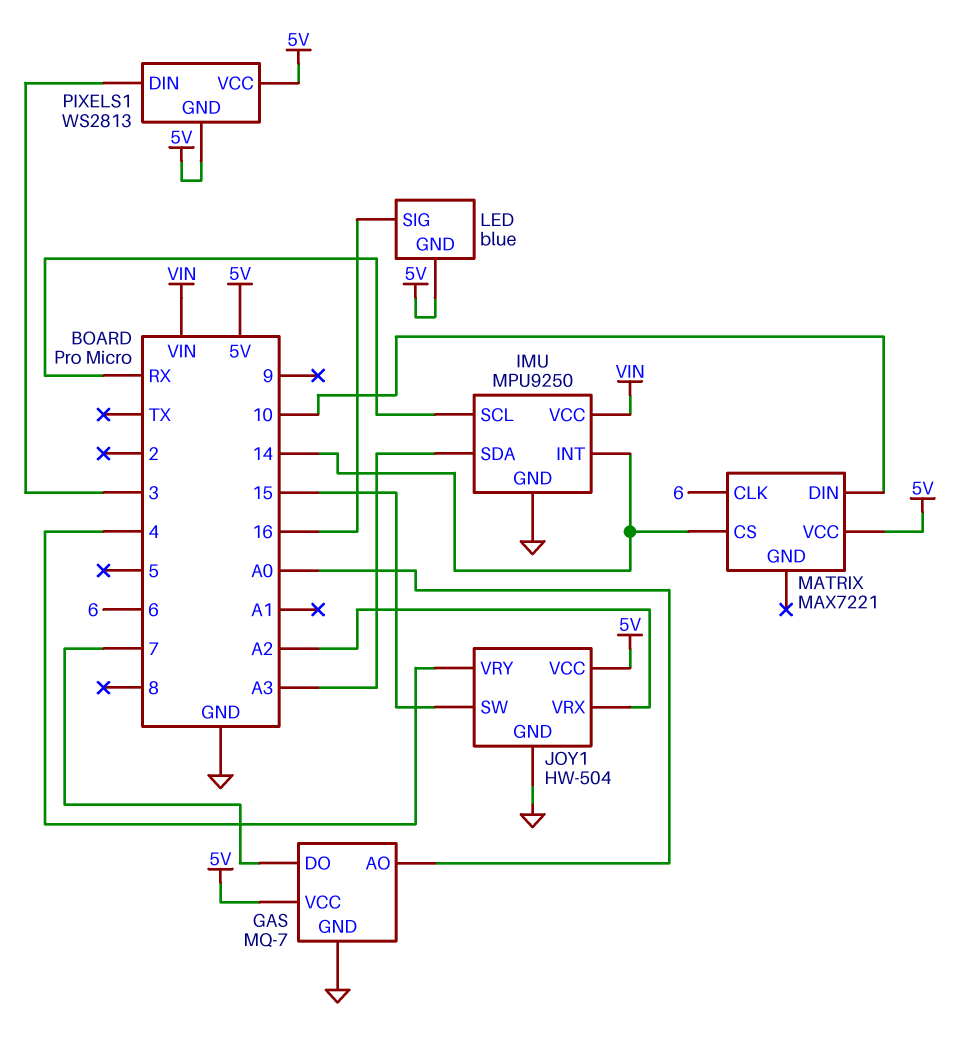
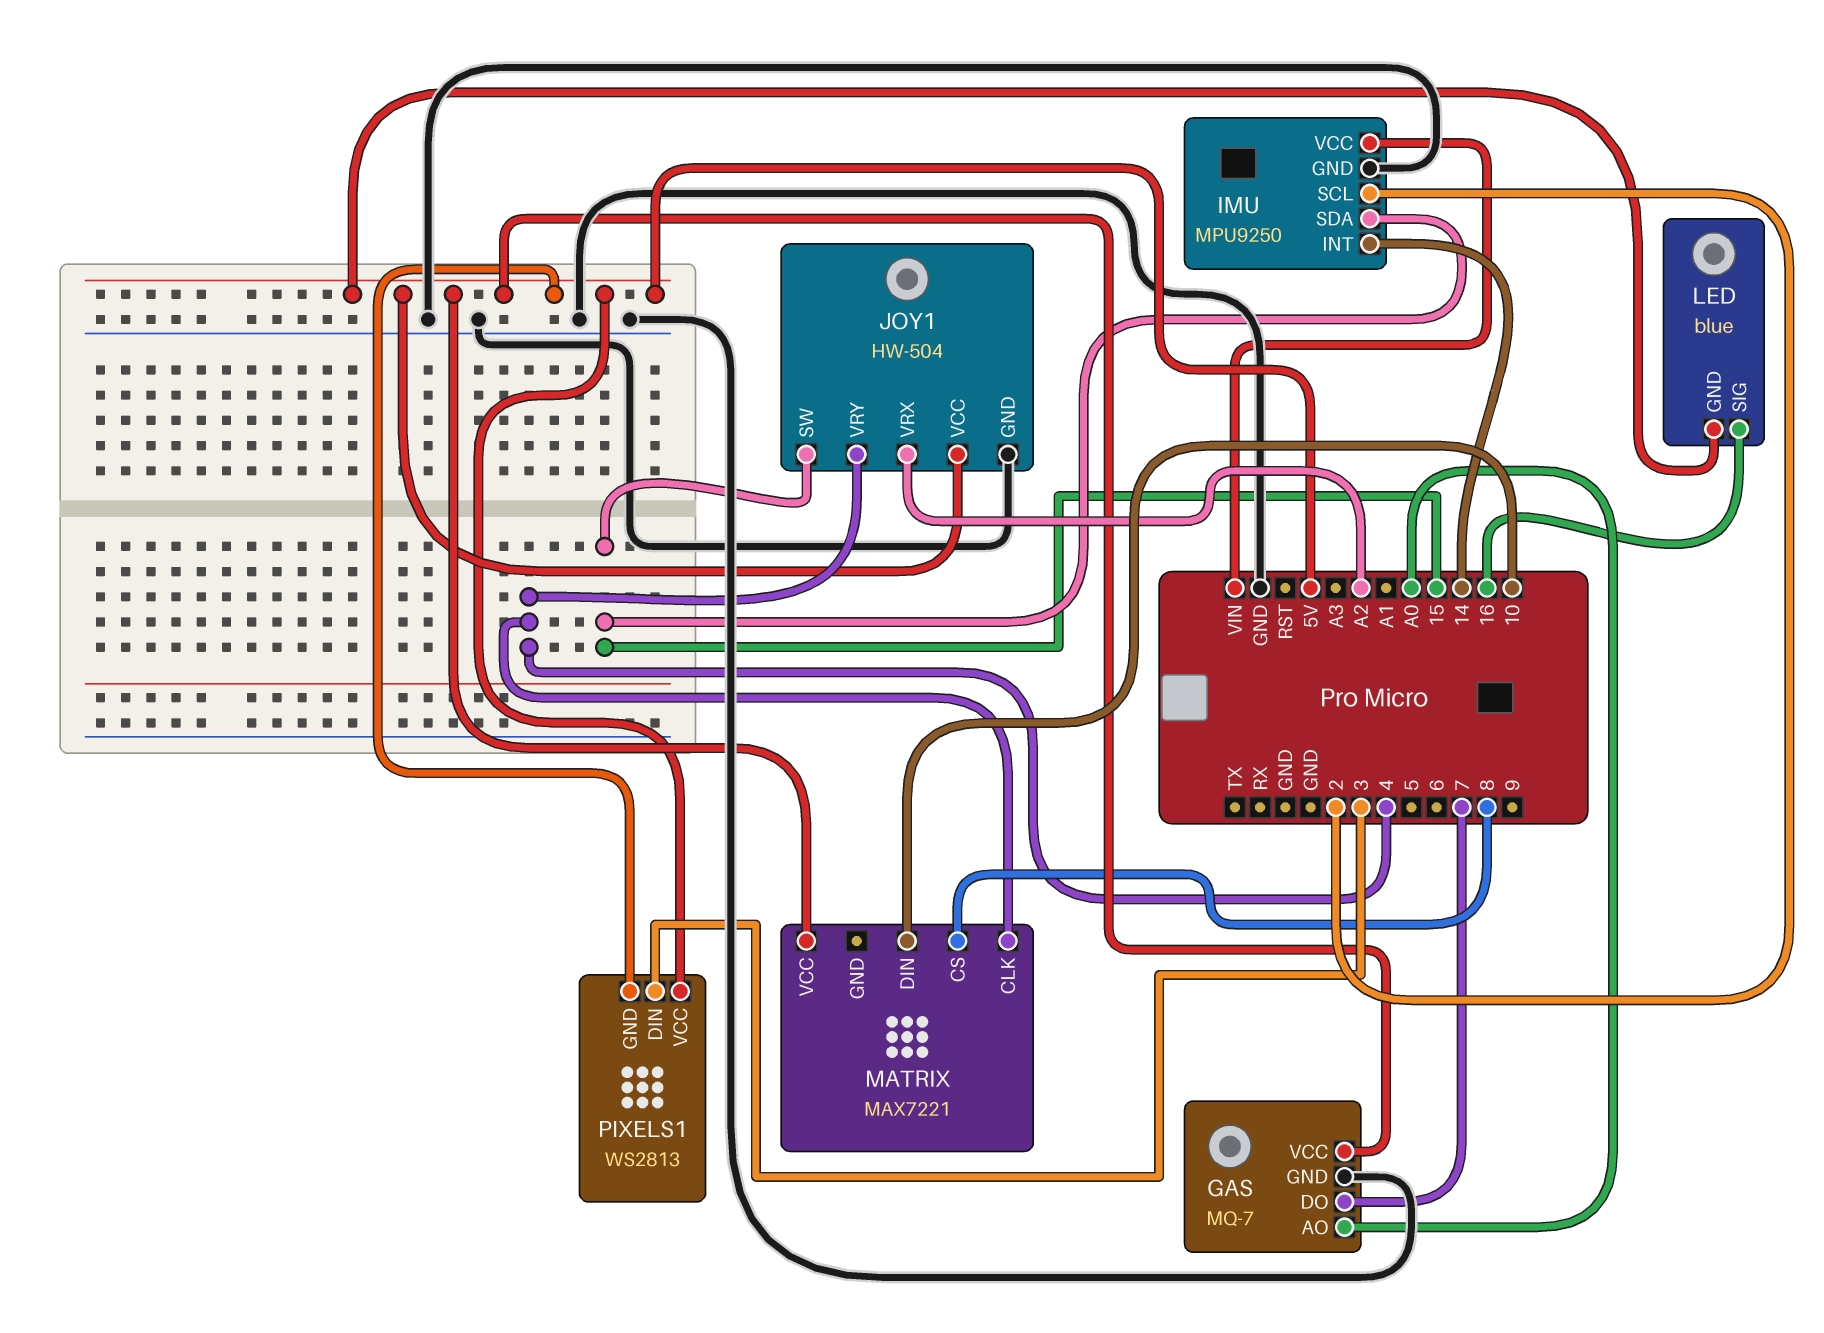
IMU pin SCL: RX -> 2
IMU pin SDA: A3 -> 15
MATRIX pin CLK: 6 -> 4
MATRIX pin CS: 14 -> 8

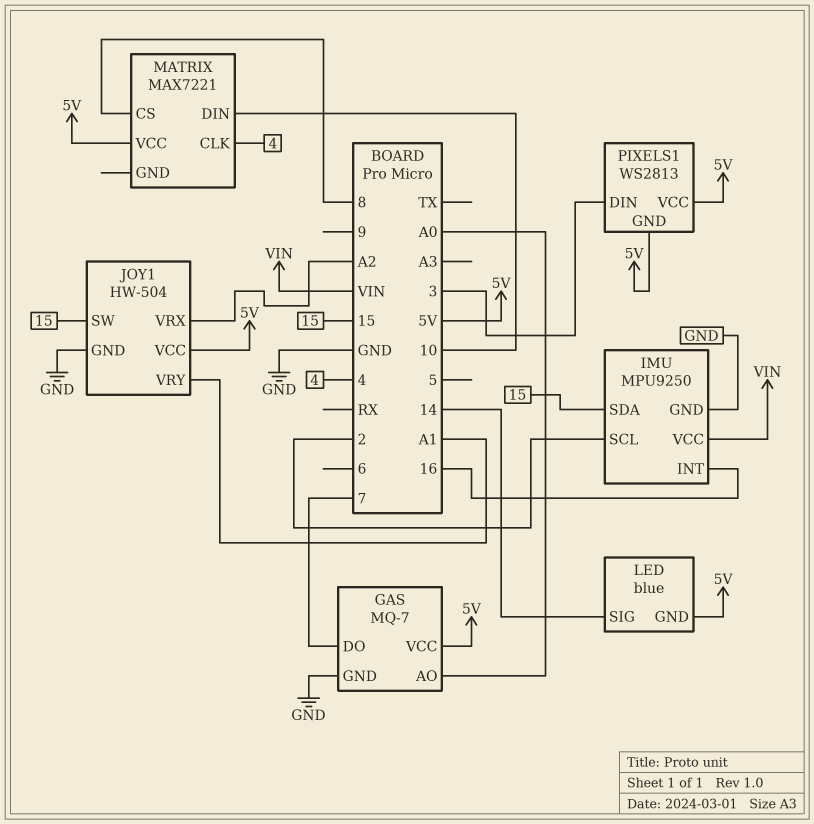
IMU pin INT: 14 -> 16
JOY1 pin VRY: 4 -> A1
LED pin SIG: 16 -> 14

